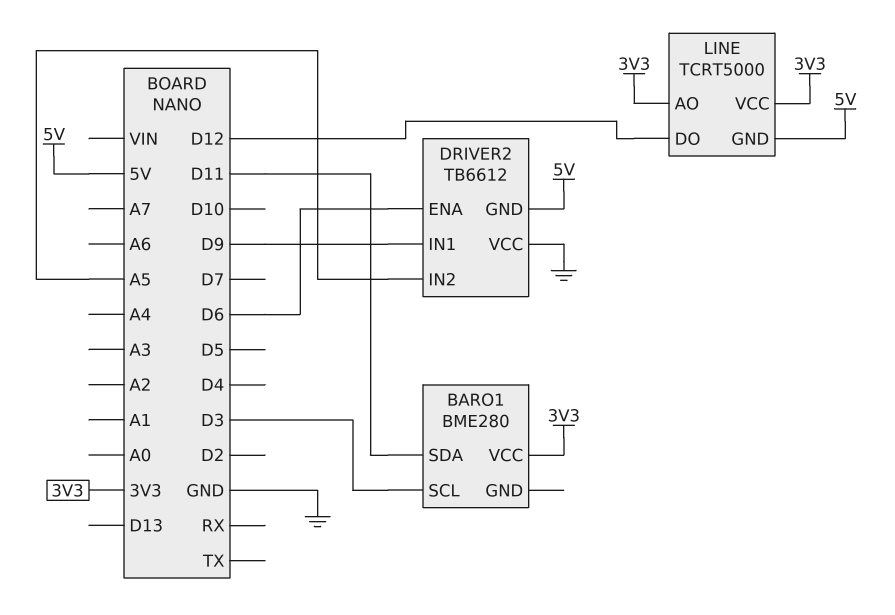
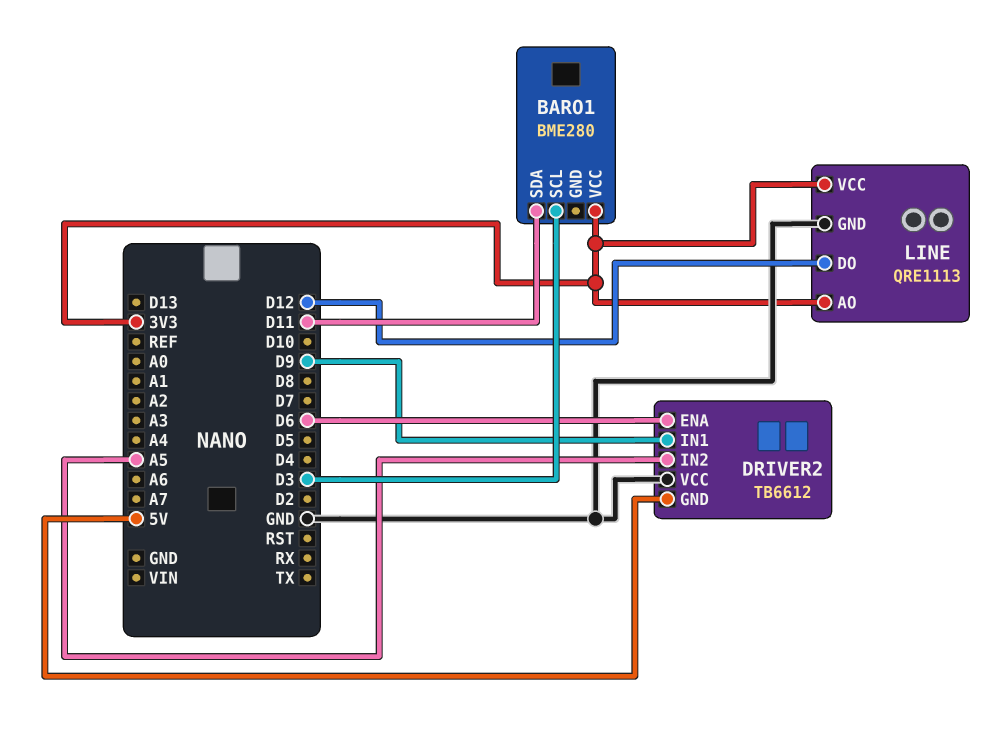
LINE: TCRT5000 -> QRE1113
LINE pin GND: 5V -> GND

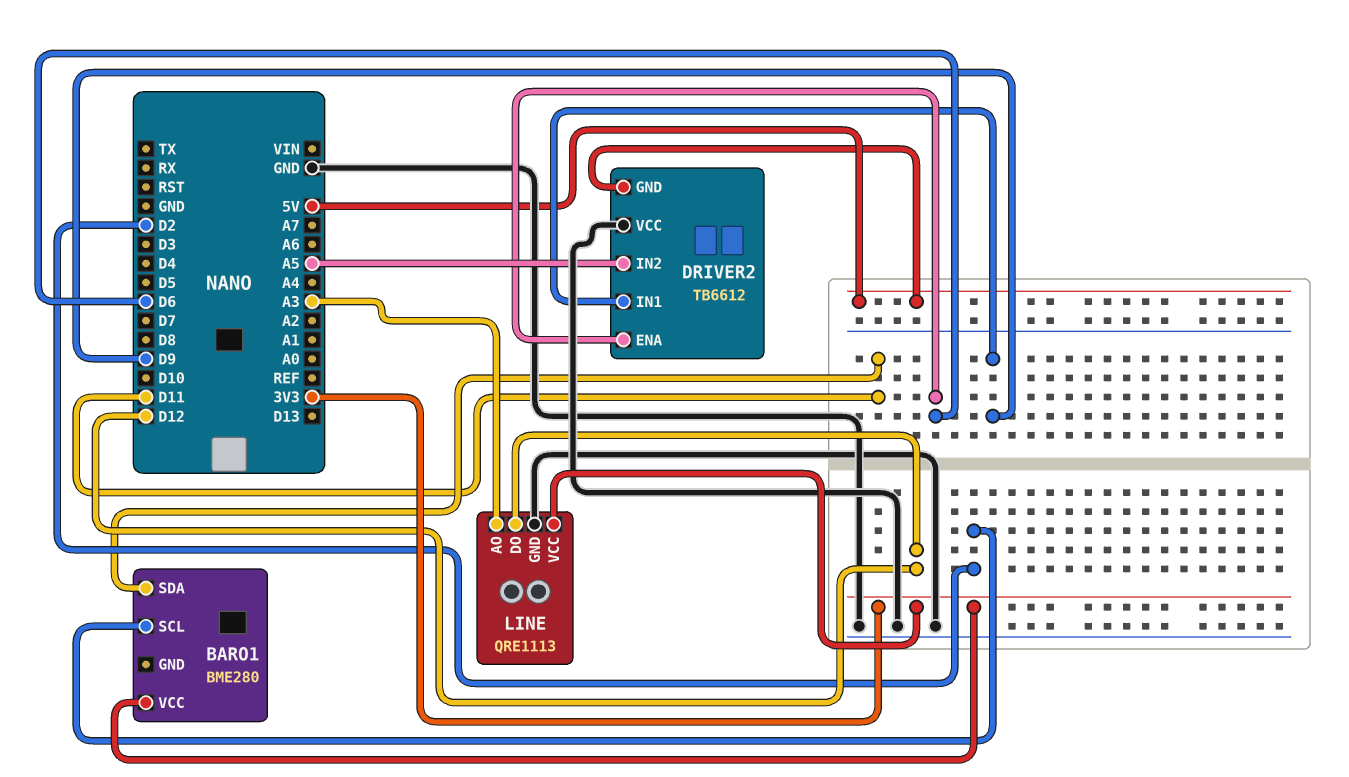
BARO1 pin SCL: D3 -> D2
LINE pin AO: 3V3 -> A3

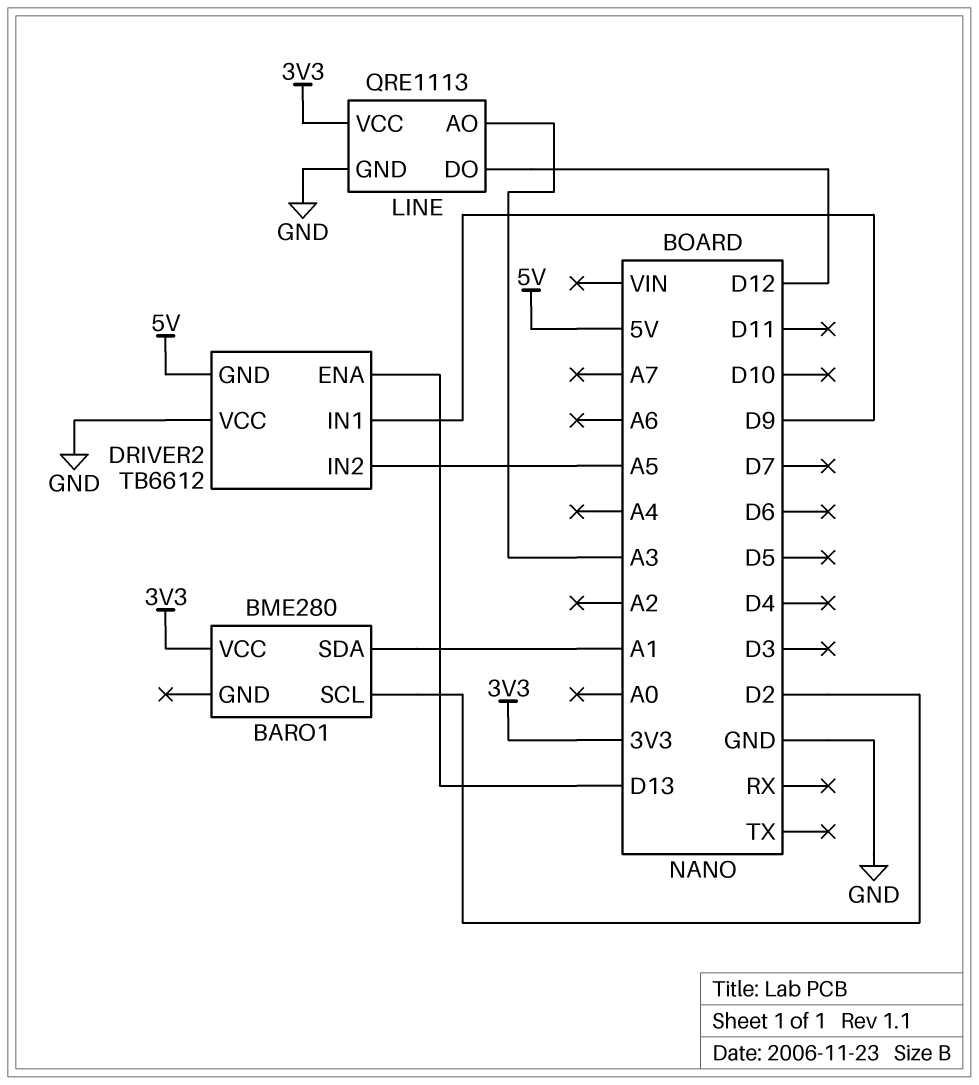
BARO1 pin SDA: D11 -> A1
DRIVER2 pin ENA: D6 -> D13

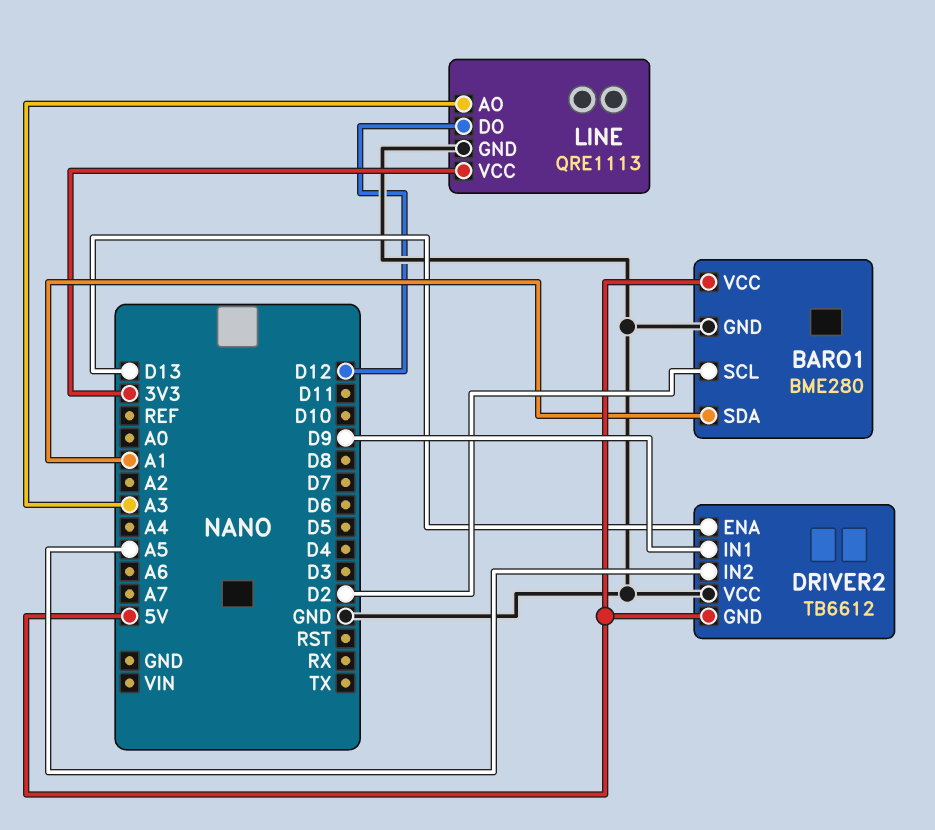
BARO1 pin GND: none -> GND
BARO1 pin VCC: 3V3 -> 5V

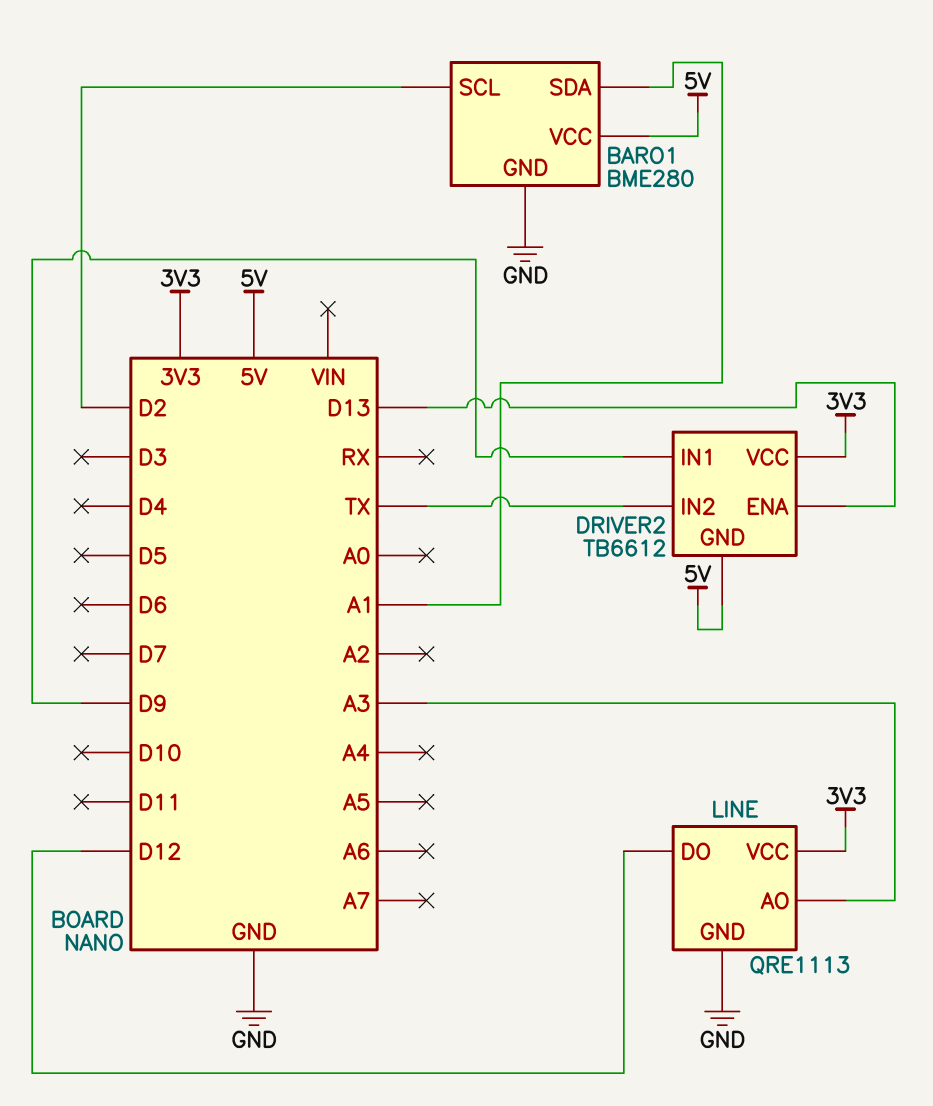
DRIVER2 pin IN2: A5 -> TX
DRIVER2 pin VCC: GND -> 3V3

